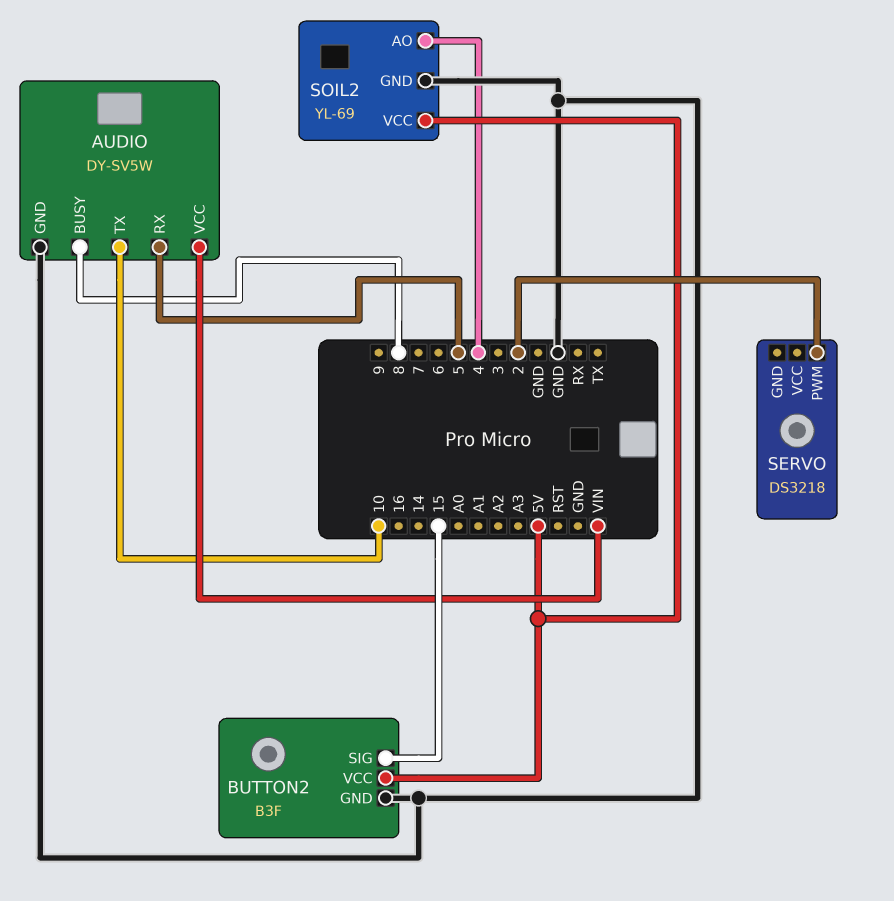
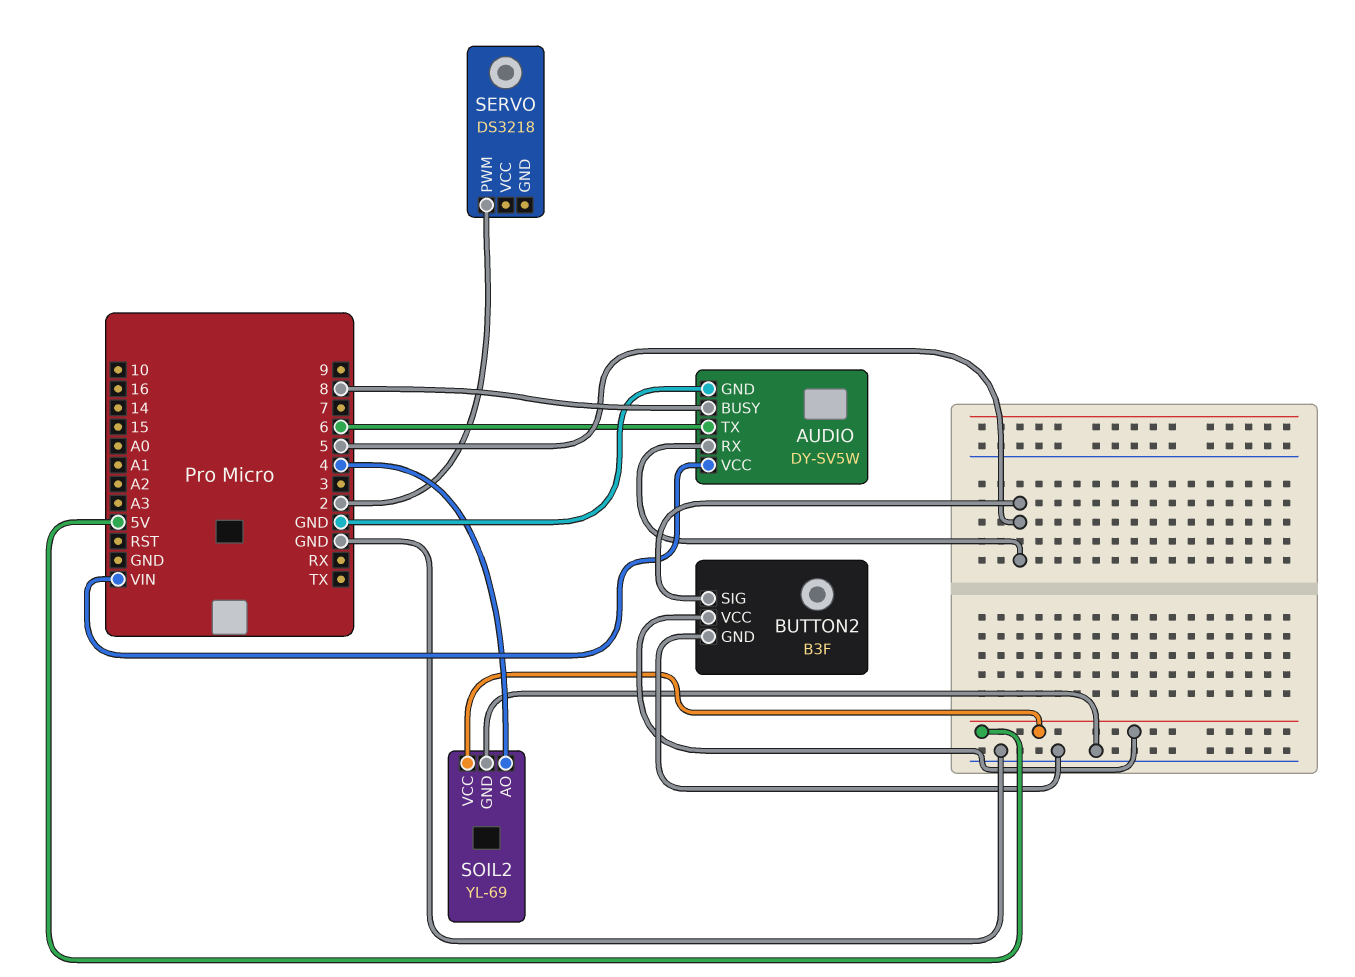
AUDIO pin TX: 10 -> 6
BUTTON2 pin SIG: 15 -> 5

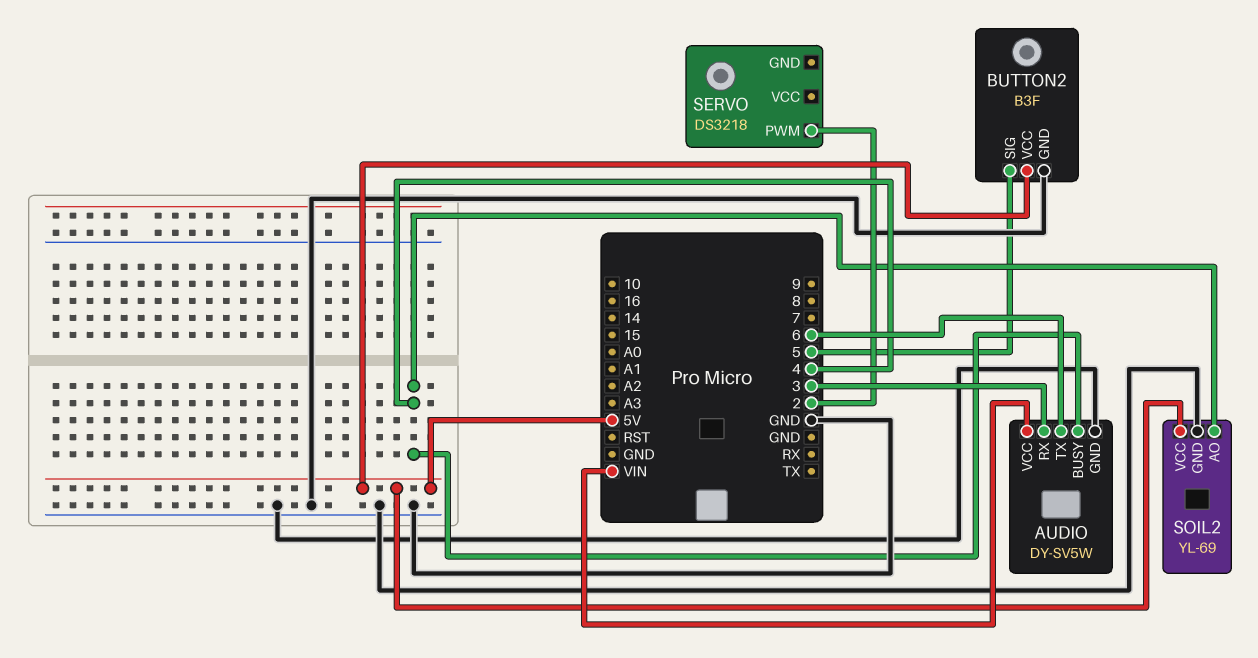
AUDIO pin BUSY: 8 -> 4
AUDIO pin RX: 5 -> 3

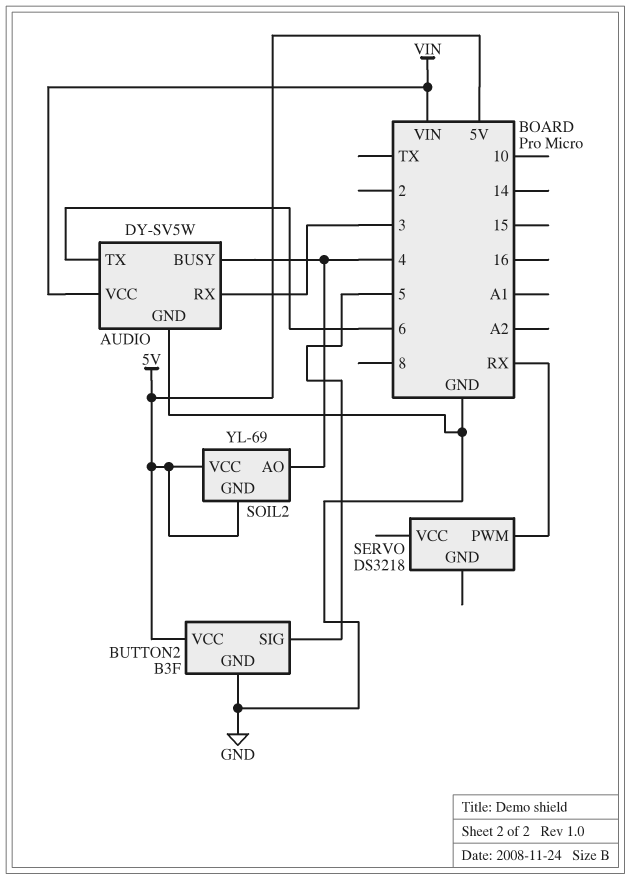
SERVO pin PWM: 2 -> RX
SOIL2 pin GND: GND -> 5V

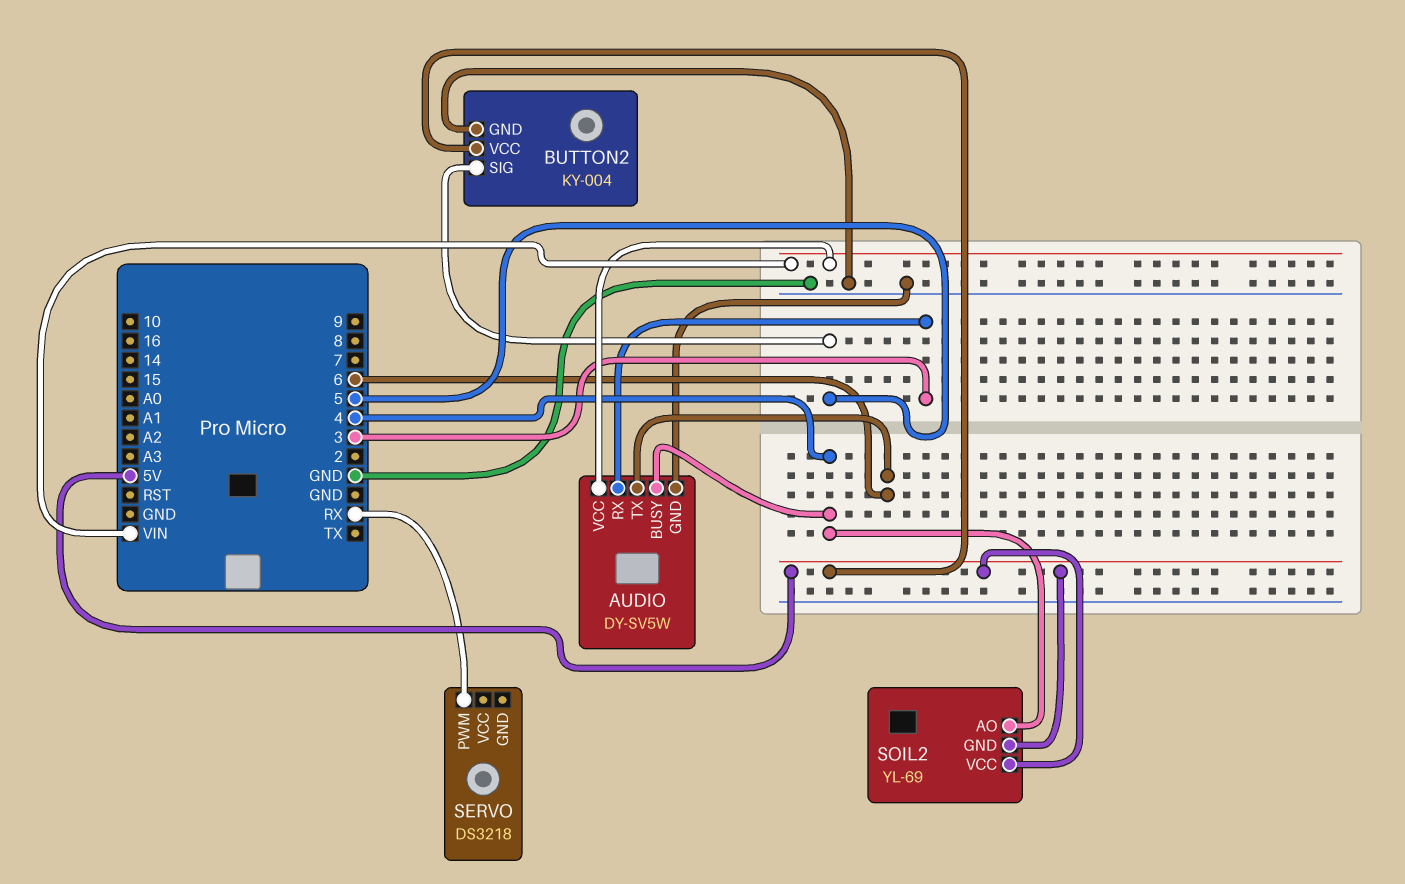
BUTTON2: B3F -> KY-004

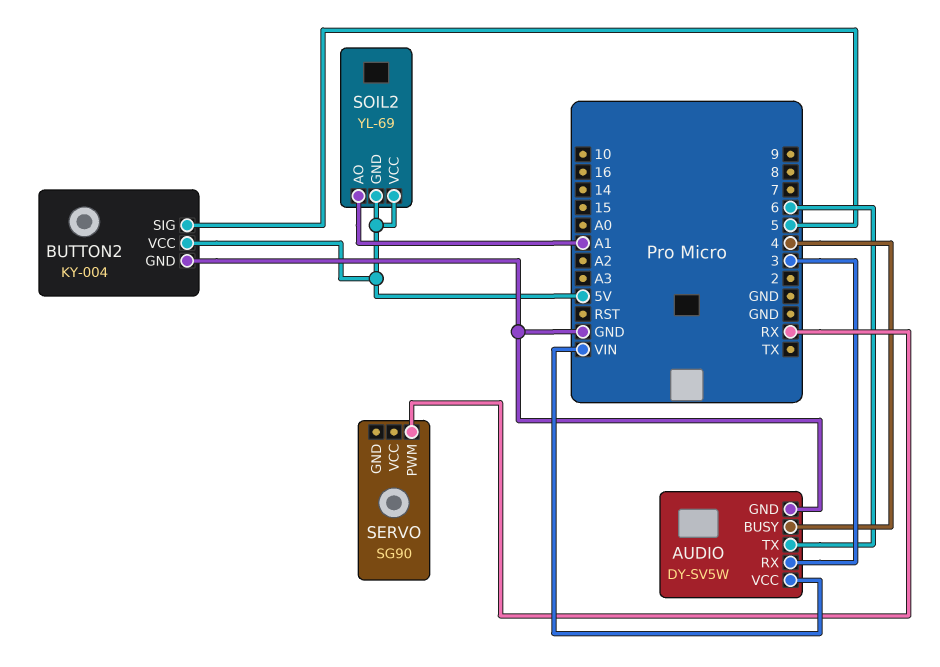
SERVO: DS3218 -> SG90
SOIL2 pin AO: 4 -> A1

